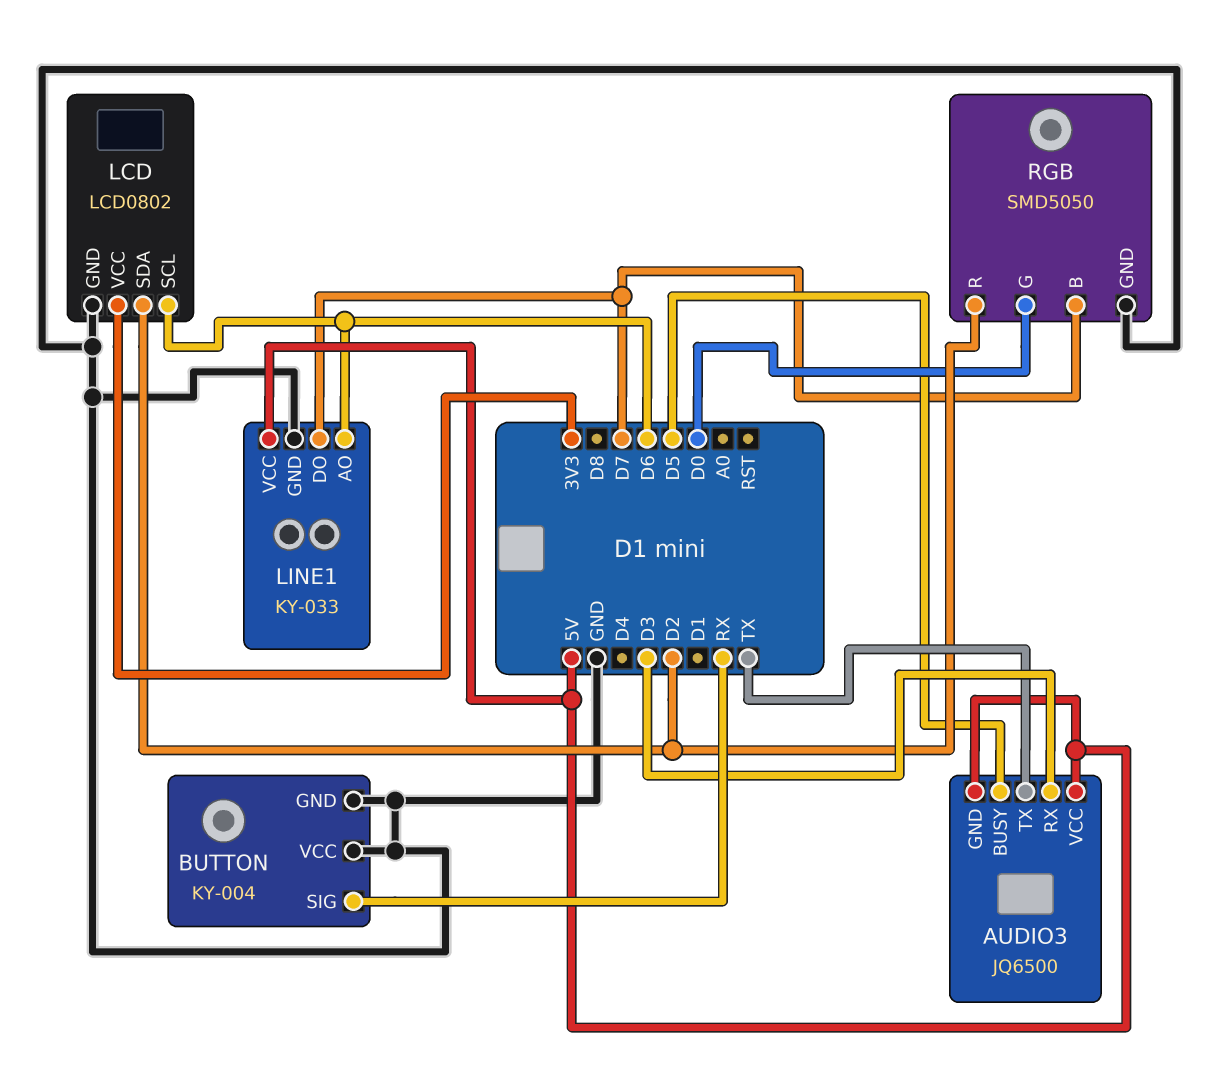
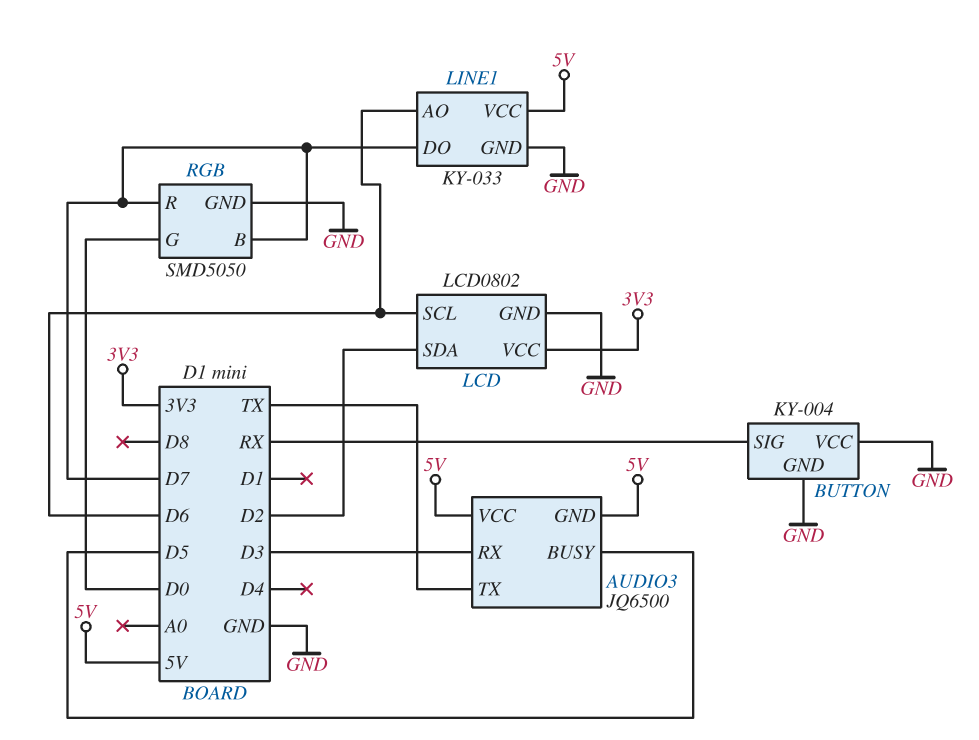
RGB pin R: D2 -> D7

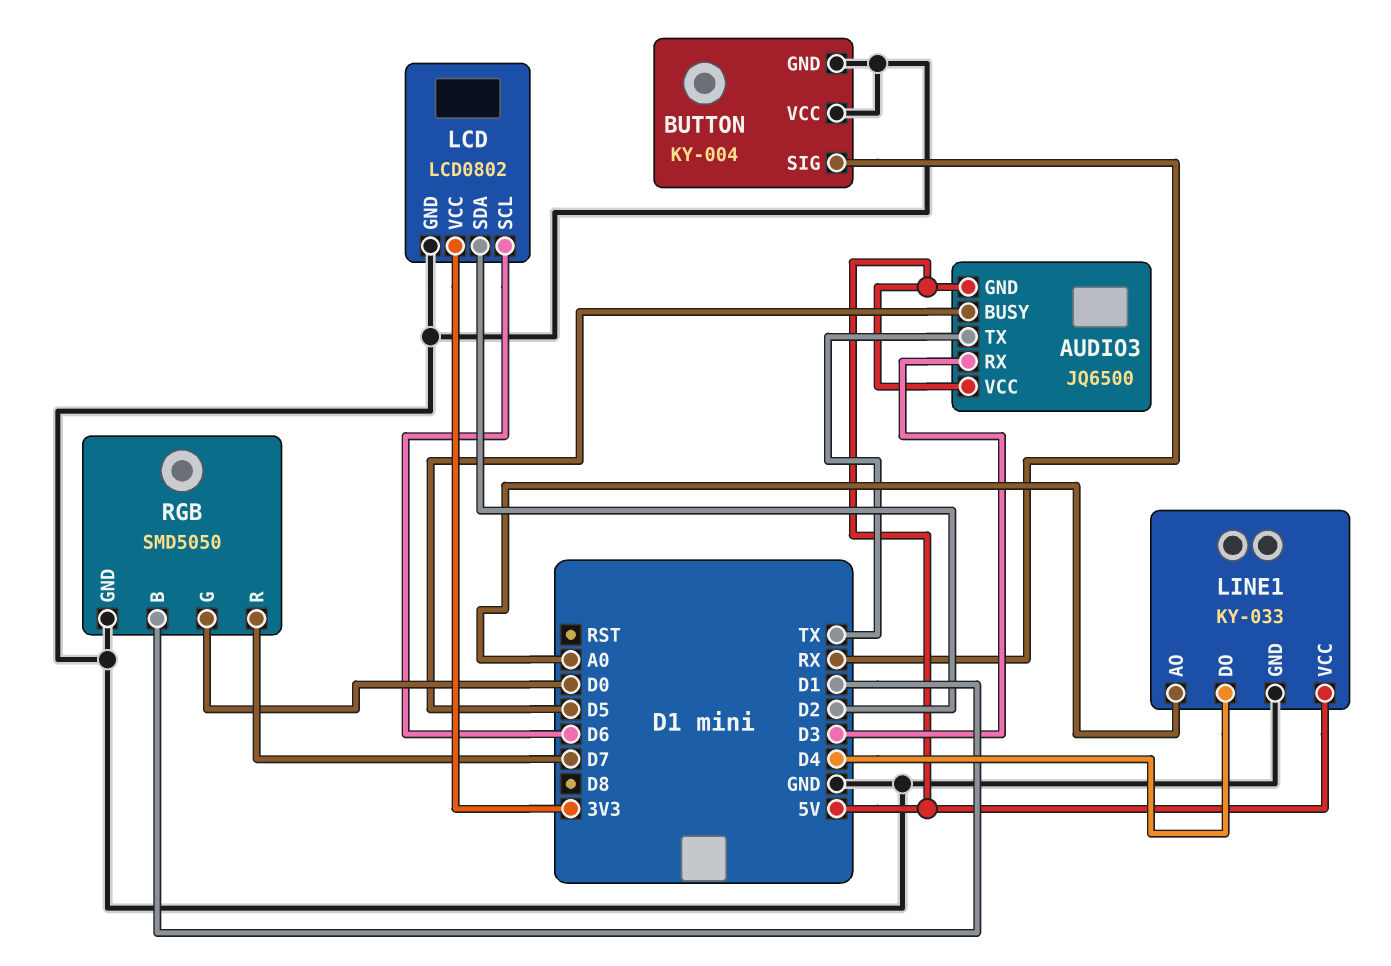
LINE1 pin AO: D6 -> A0
LINE1 pin DO: D7 -> D4
RGB pin B: D7 -> D1

